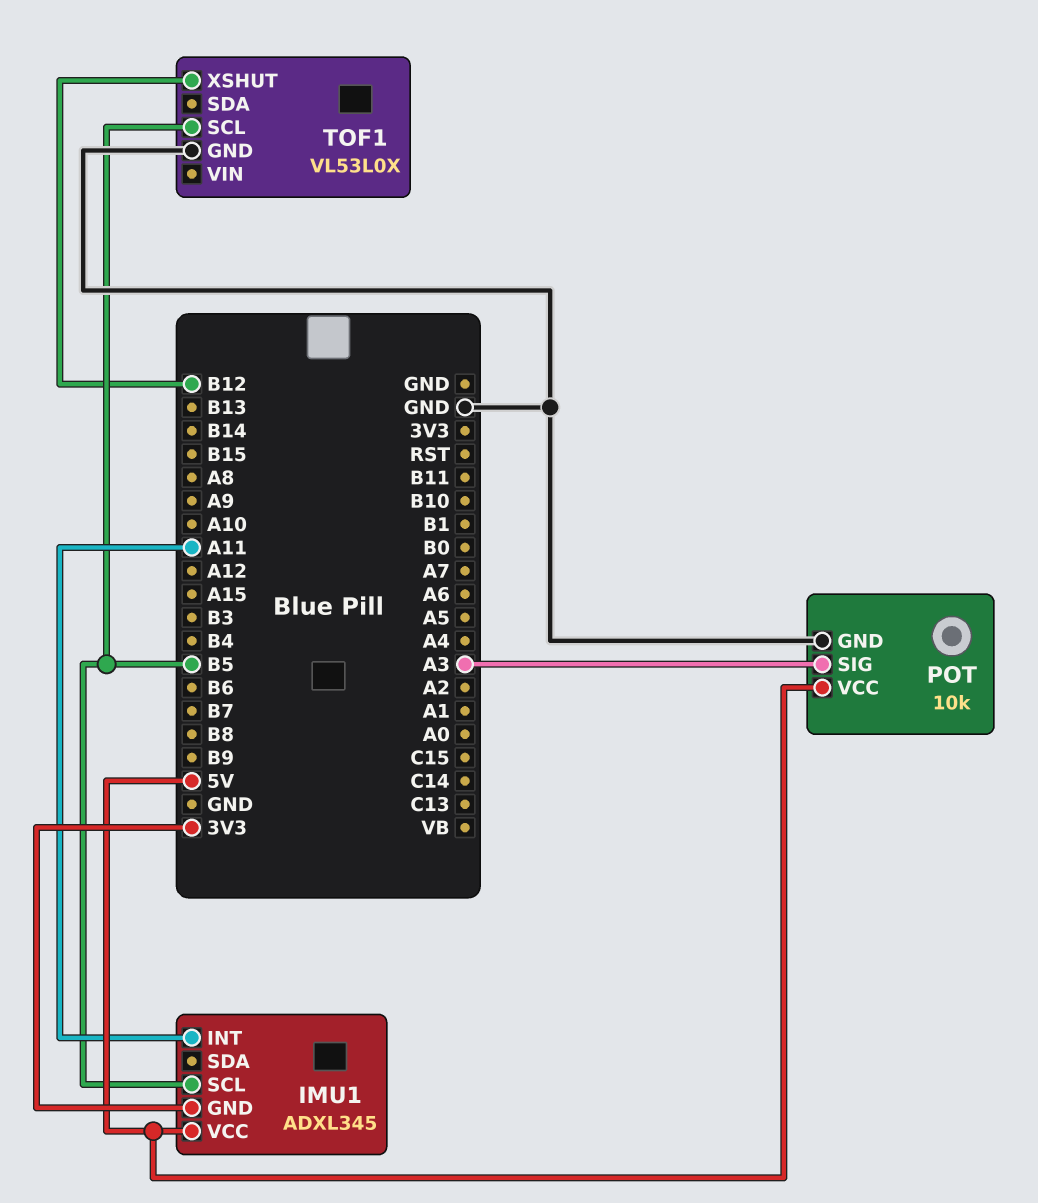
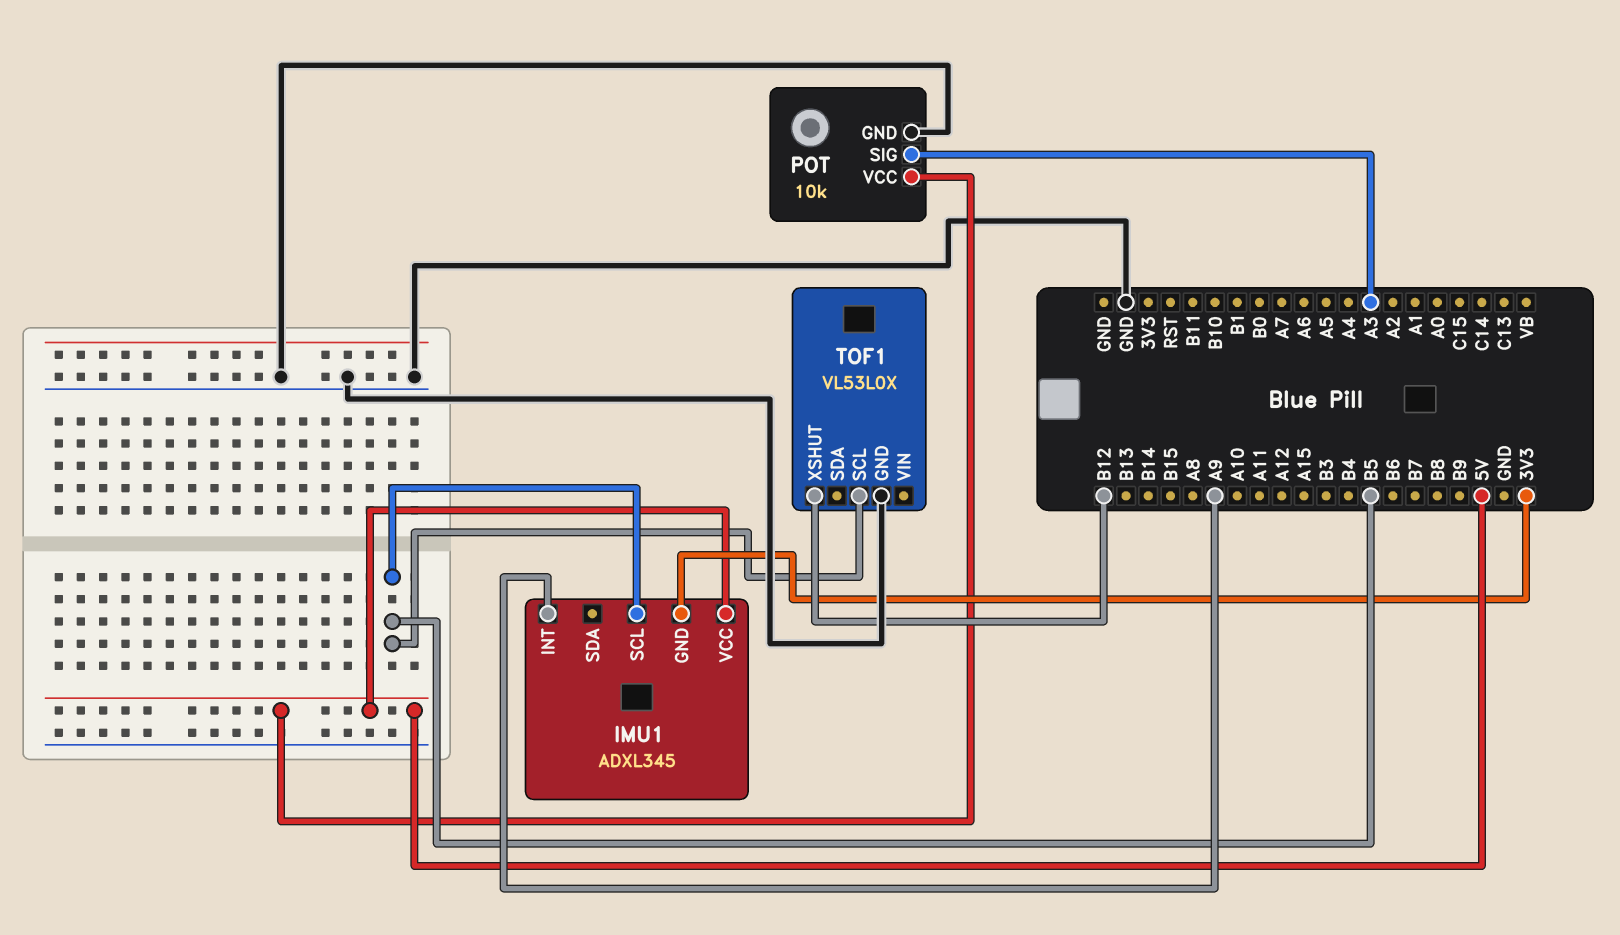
IMU1 pin INT: A11 -> A9

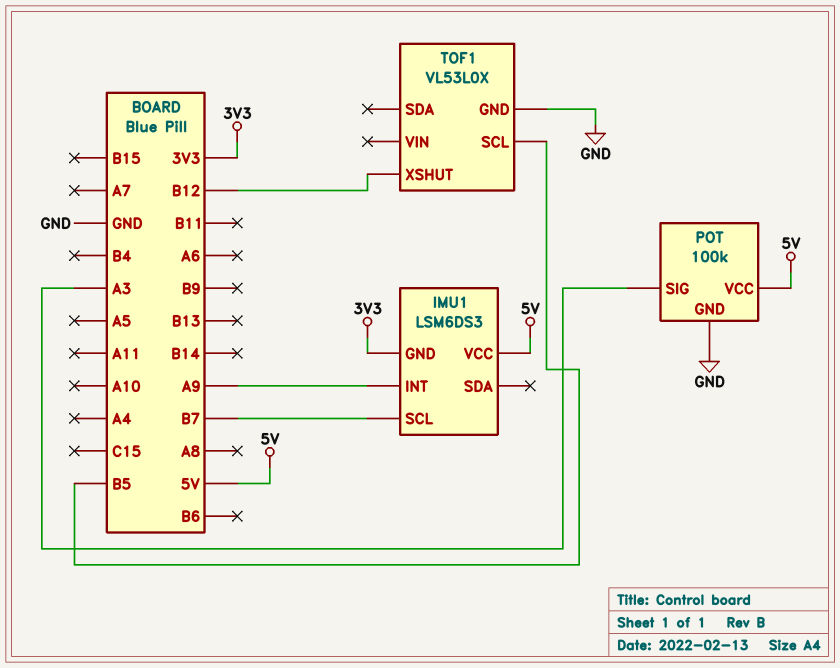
IMU1: ADXL345 -> LSM6DS3
IMU1 pin SCL: B5 -> B7
POT: 10k -> 100k

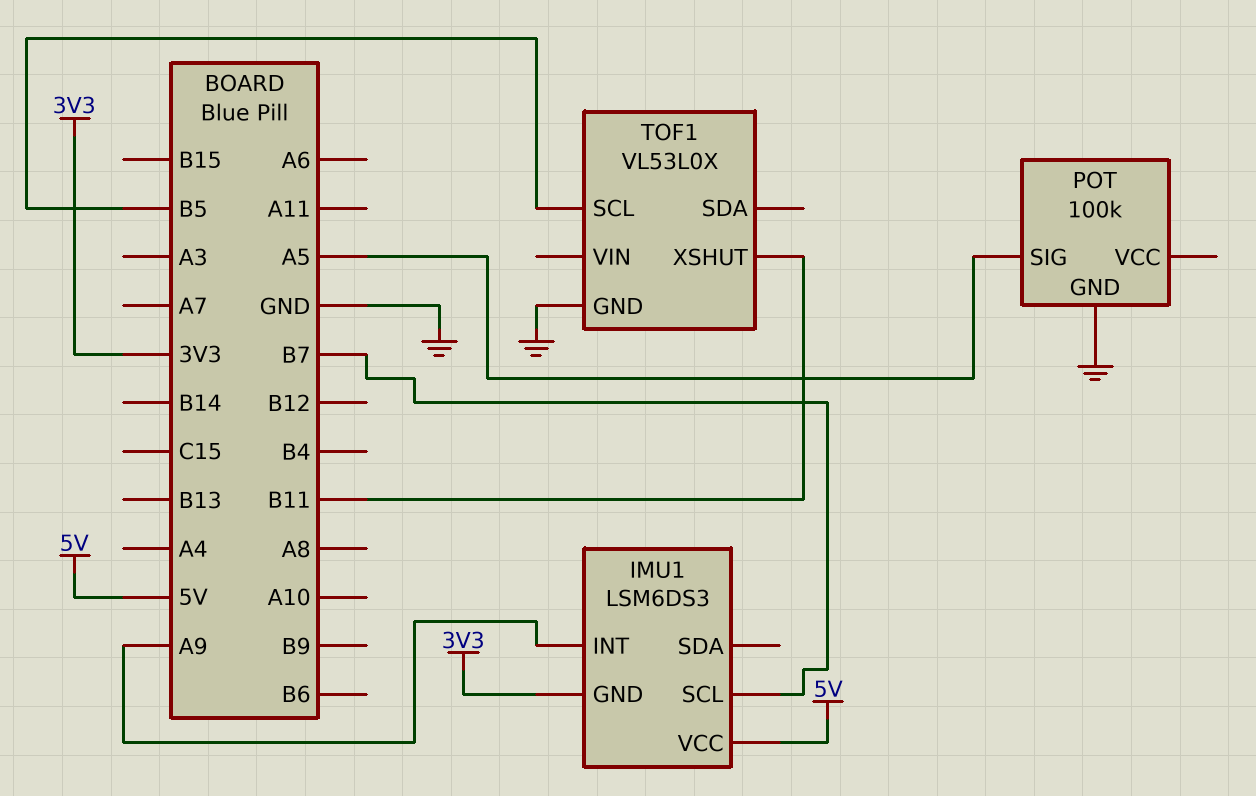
POT pin SIG: A3 -> A5
POT pin VCC: 5V -> none
TOF1 pin XSHUT: B12 -> B11

